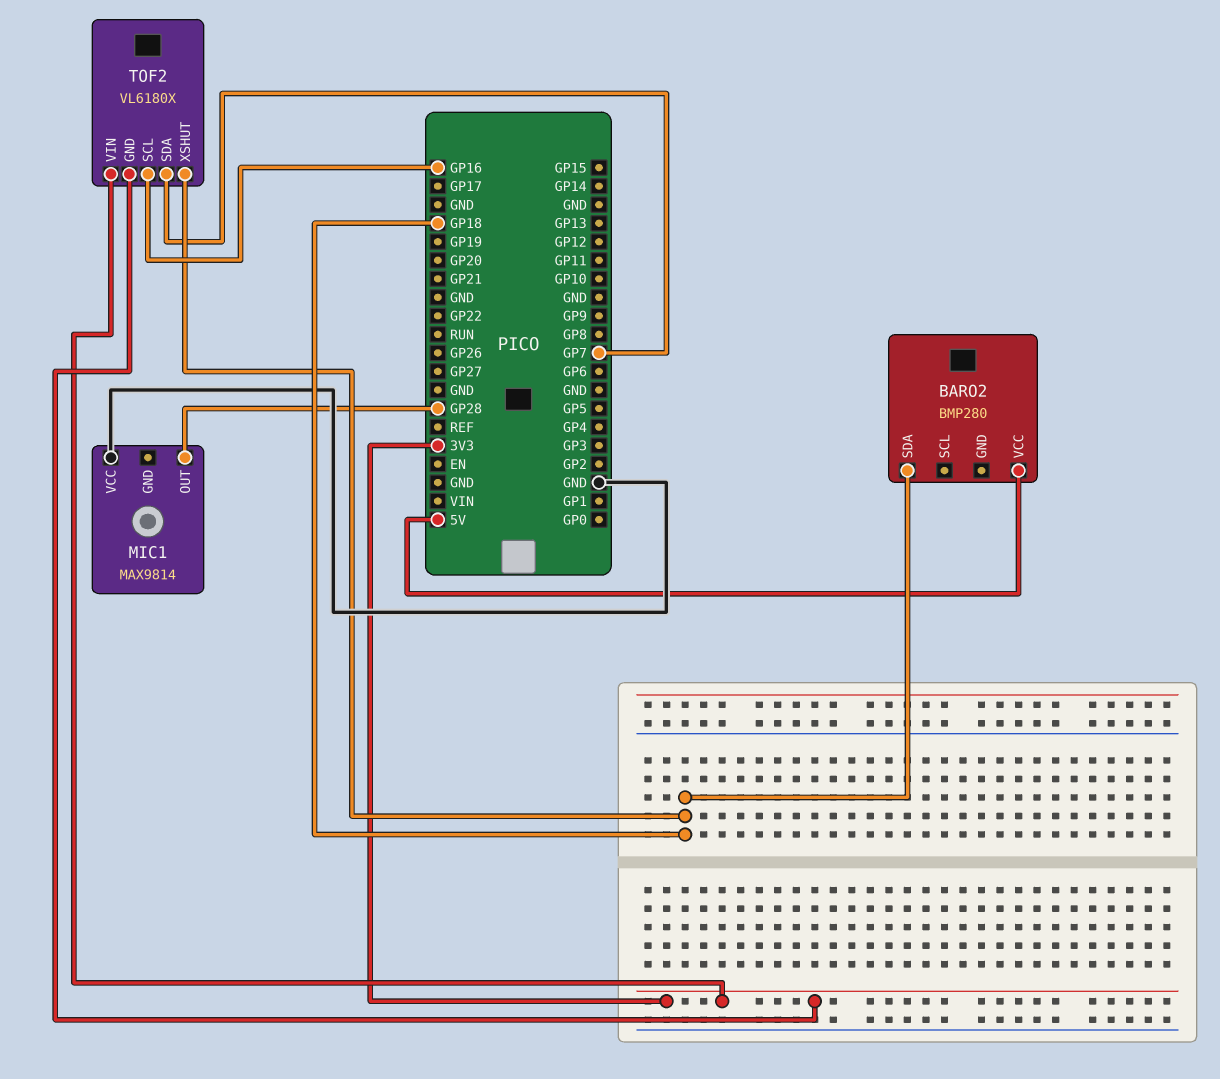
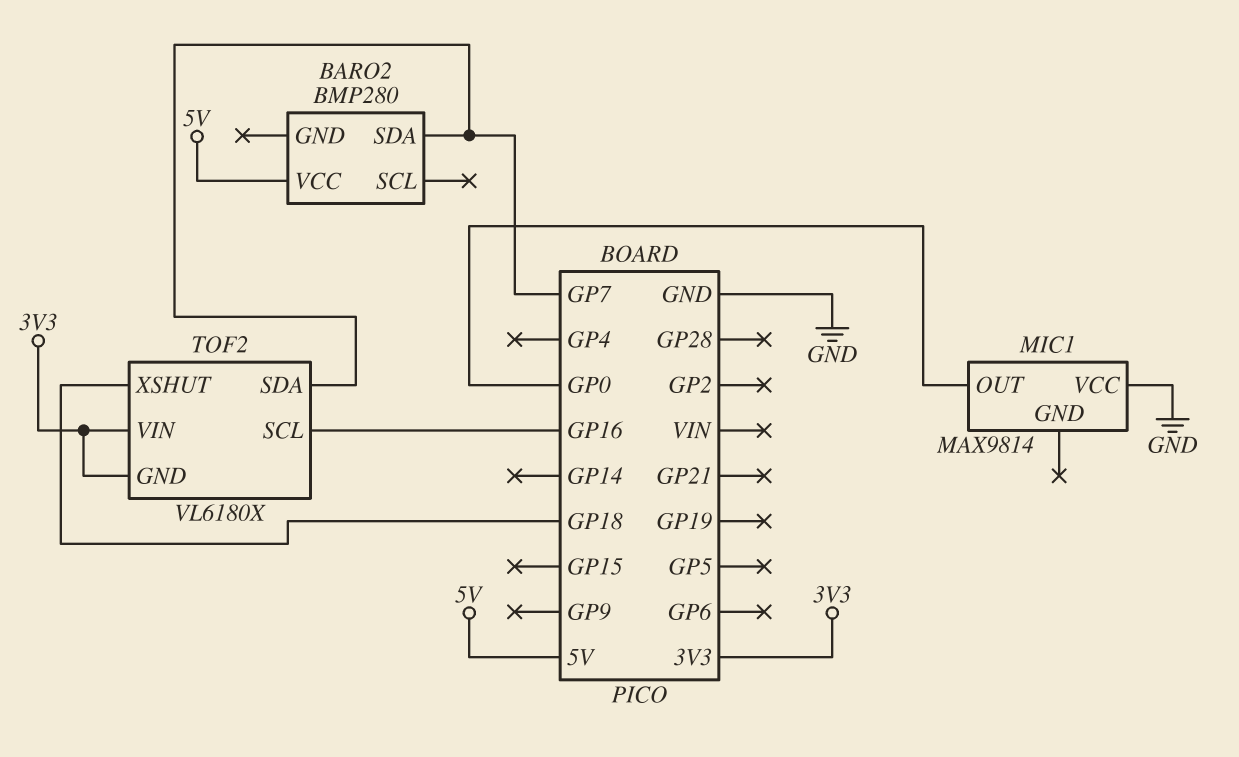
BARO2 pin SDA: GP18 -> GP7
MIC1 pin OUT: GP28 -> GP0

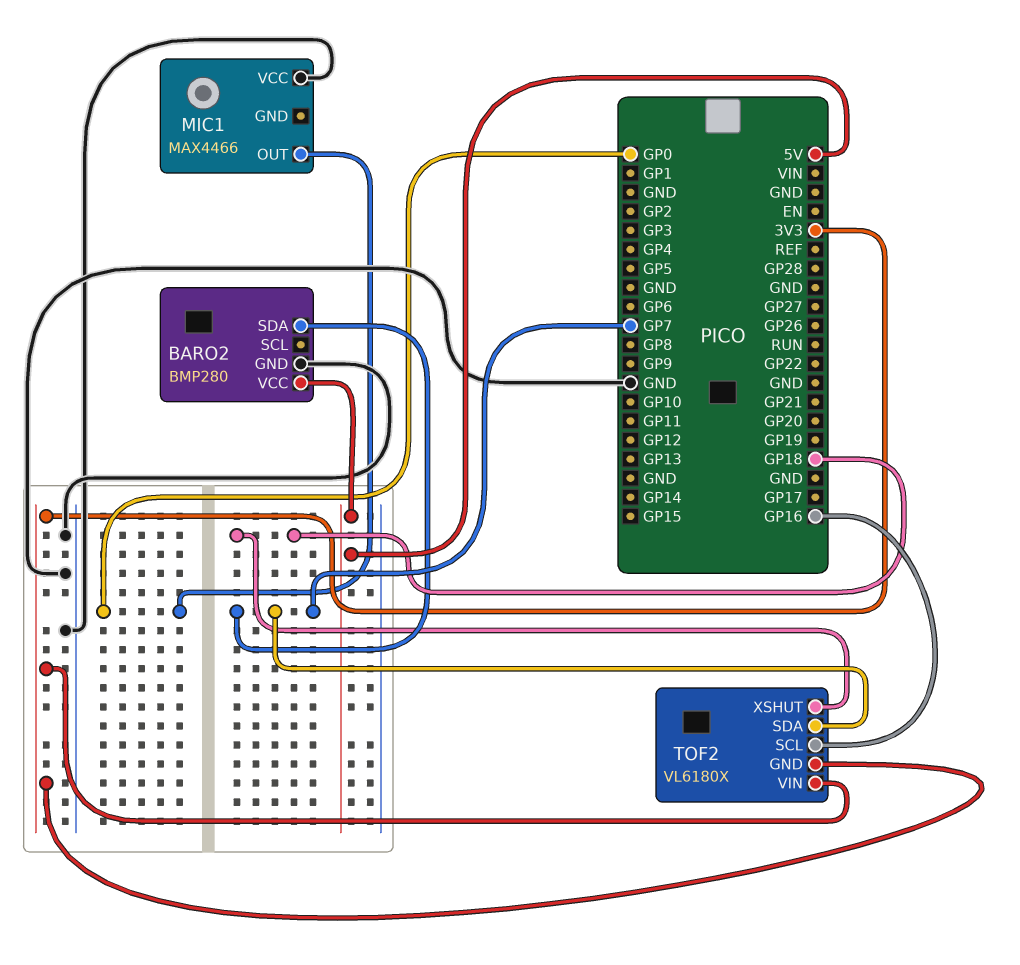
BARO2 pin GND: none -> GND
MIC1: MAX9814 -> MAX4466

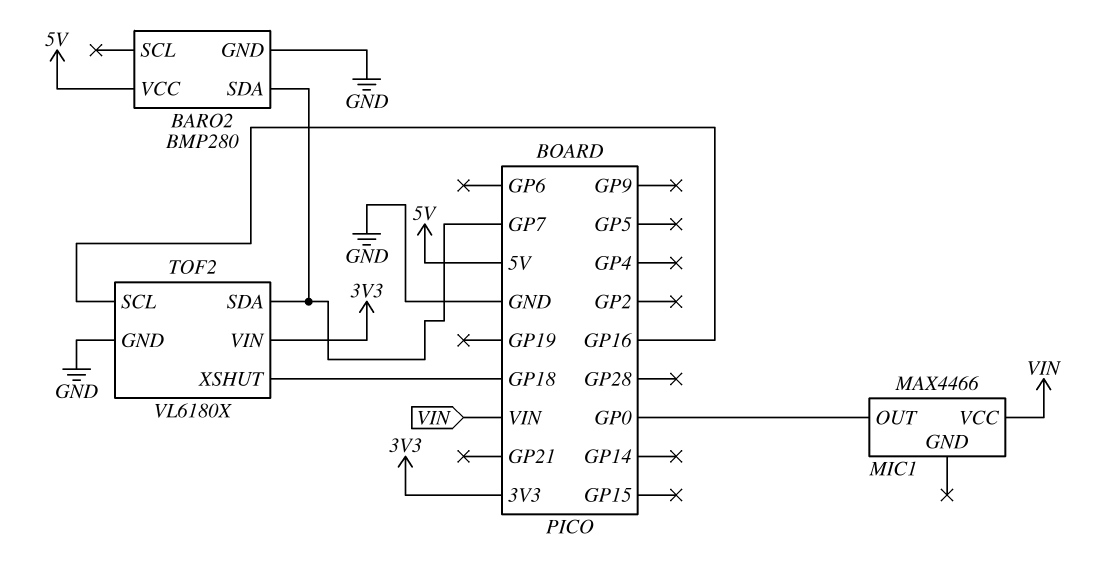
MIC1 pin VCC: GND -> VIN
TOF2 pin GND: 3V3 -> GND

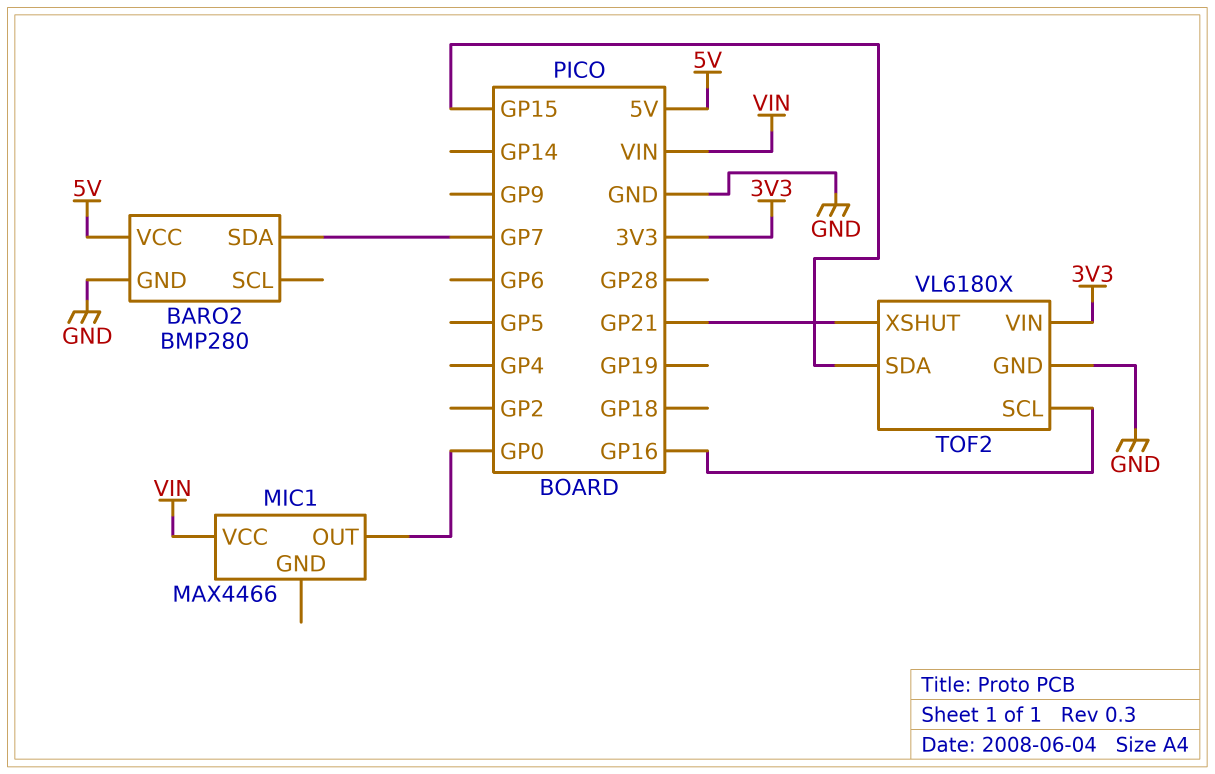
TOF2 pin SDA: GP7 -> GP15
TOF2 pin XSHUT: GP18 -> GP21

